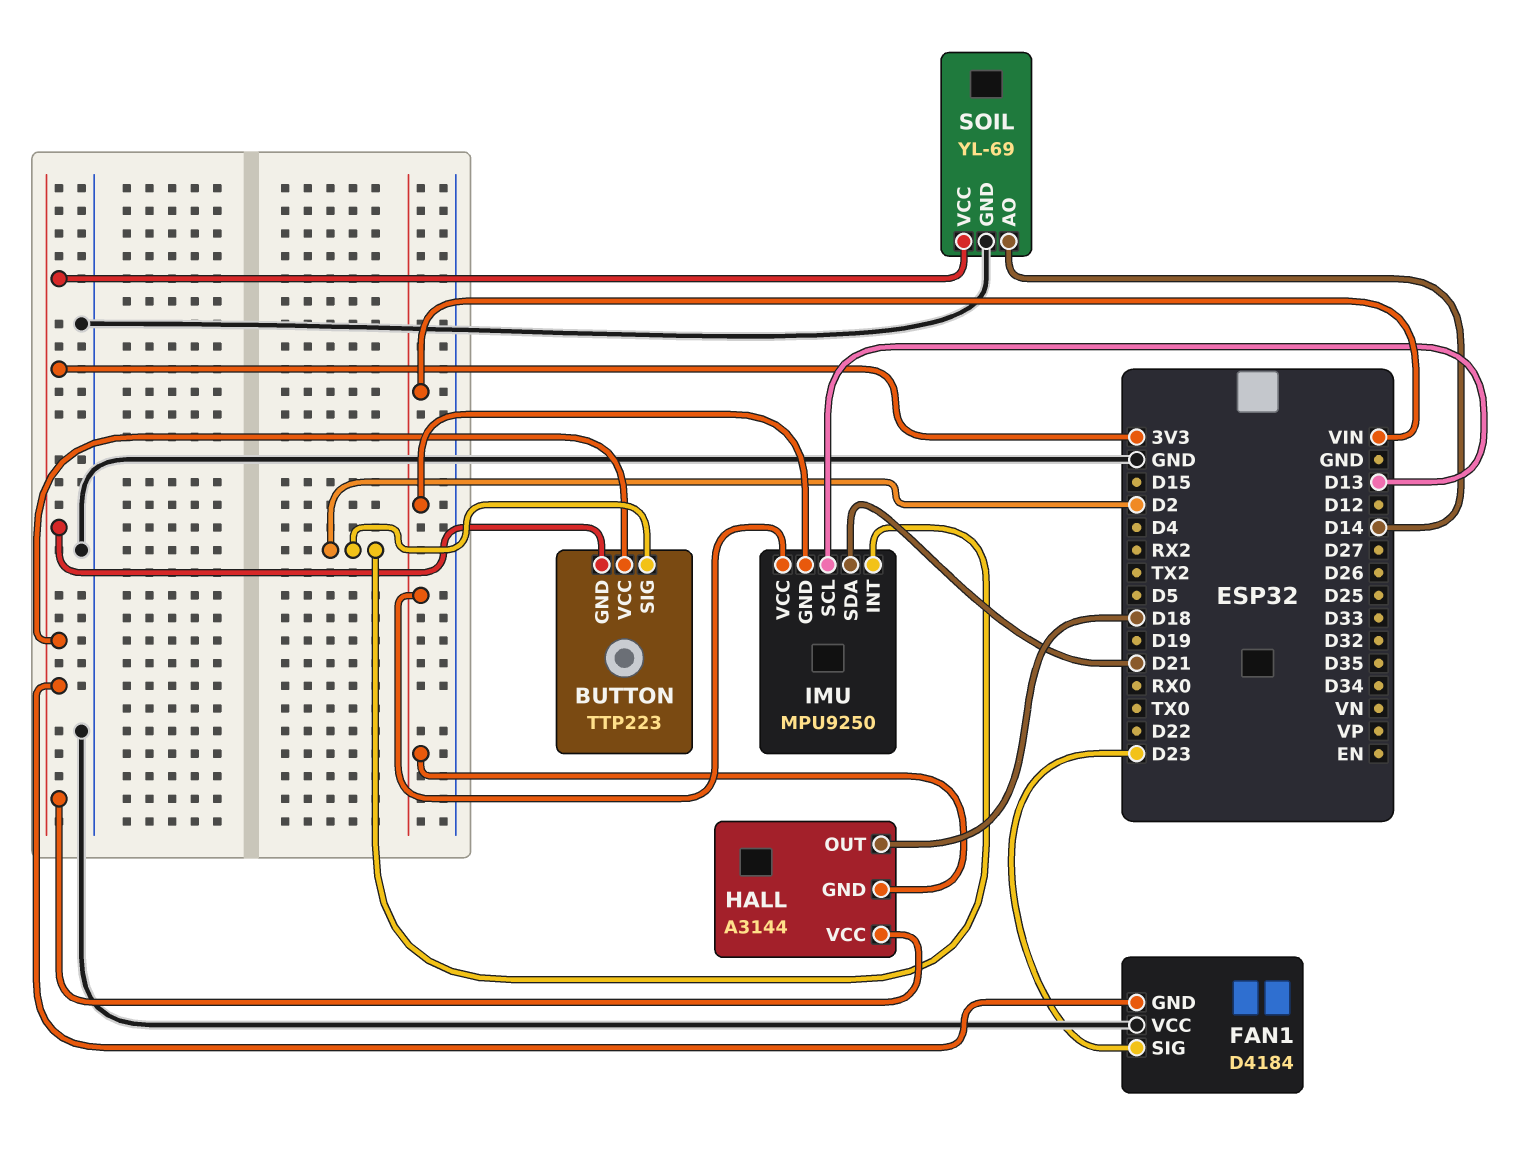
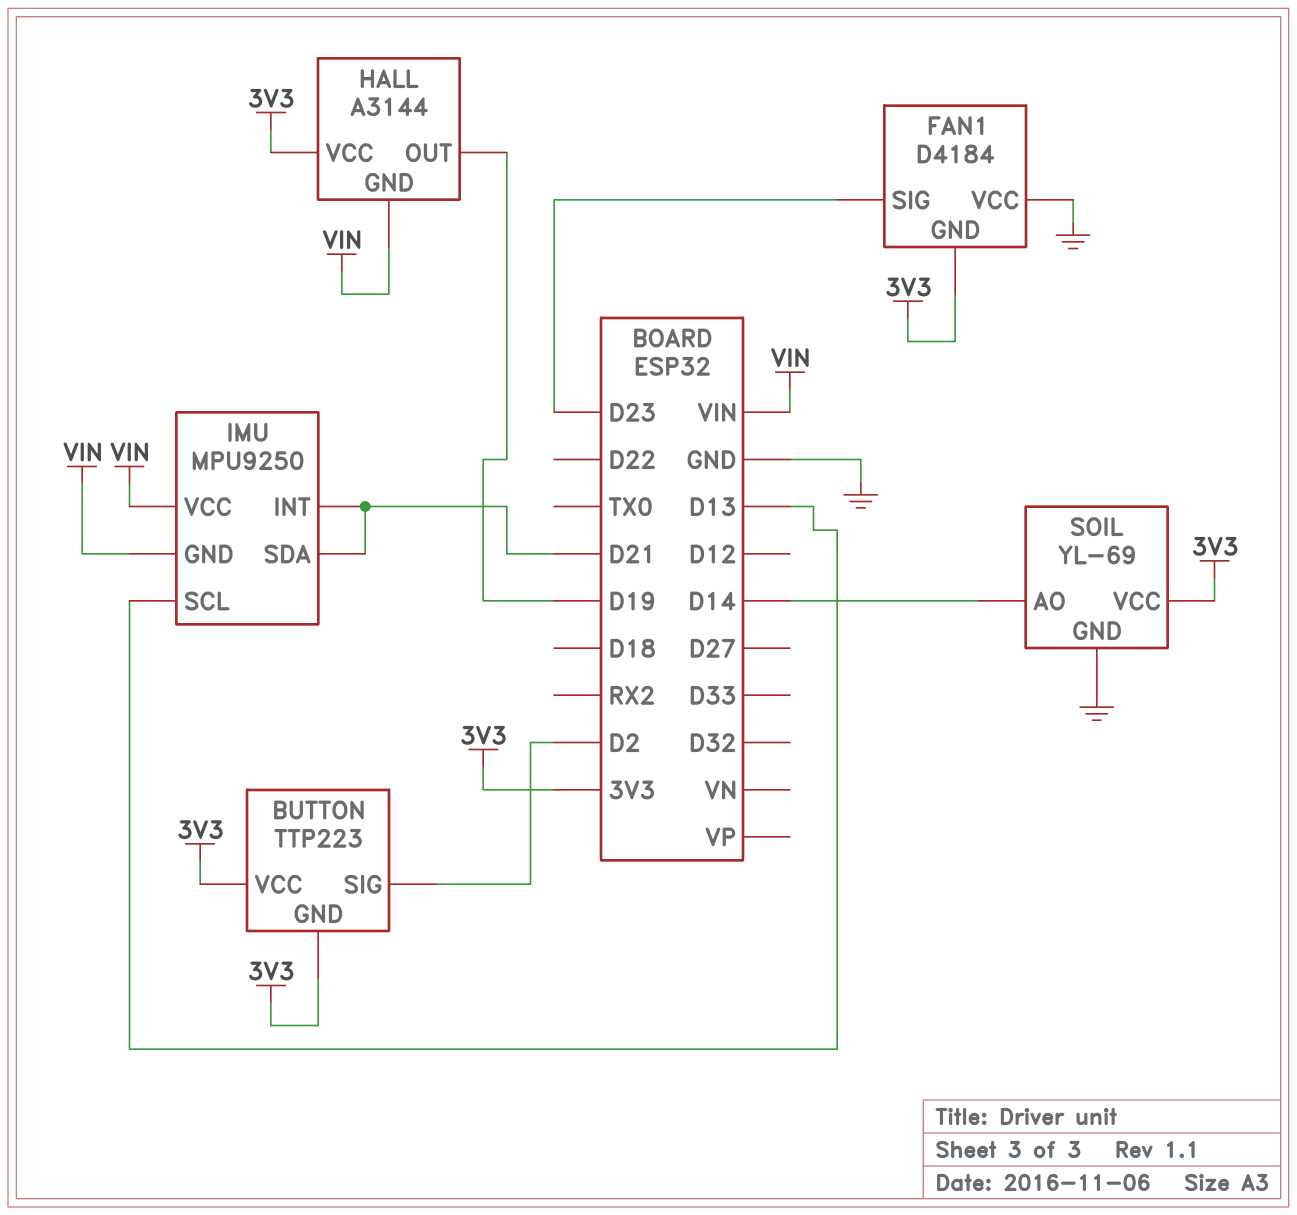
HALL pin OUT: D18 -> D19
IMU pin INT: D2 -> D21

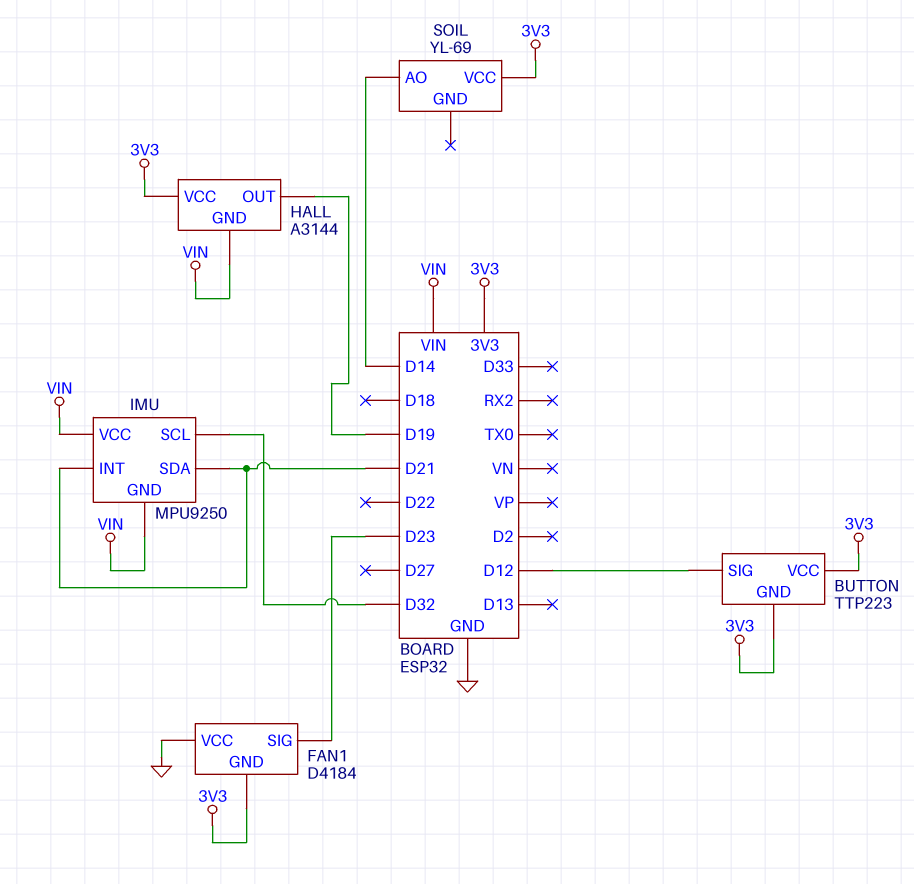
BUTTON pin SIG: D2 -> D12
IMU pin SCL: D13 -> D32
SOIL pin GND: GND -> none

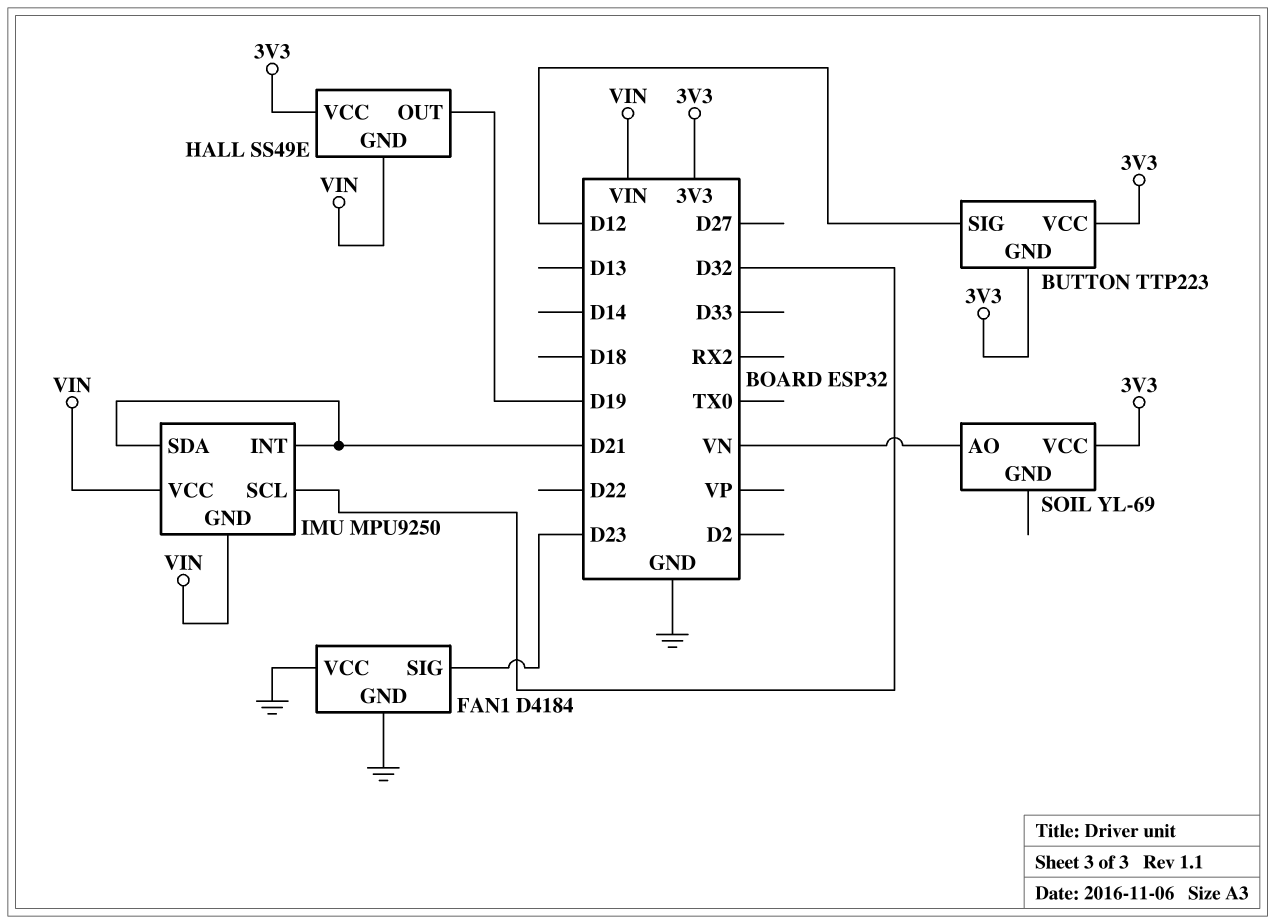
FAN1 pin GND: 3V3 -> GND
HALL: A3144 -> SS49E
SOIL pin AO: D14 -> VN

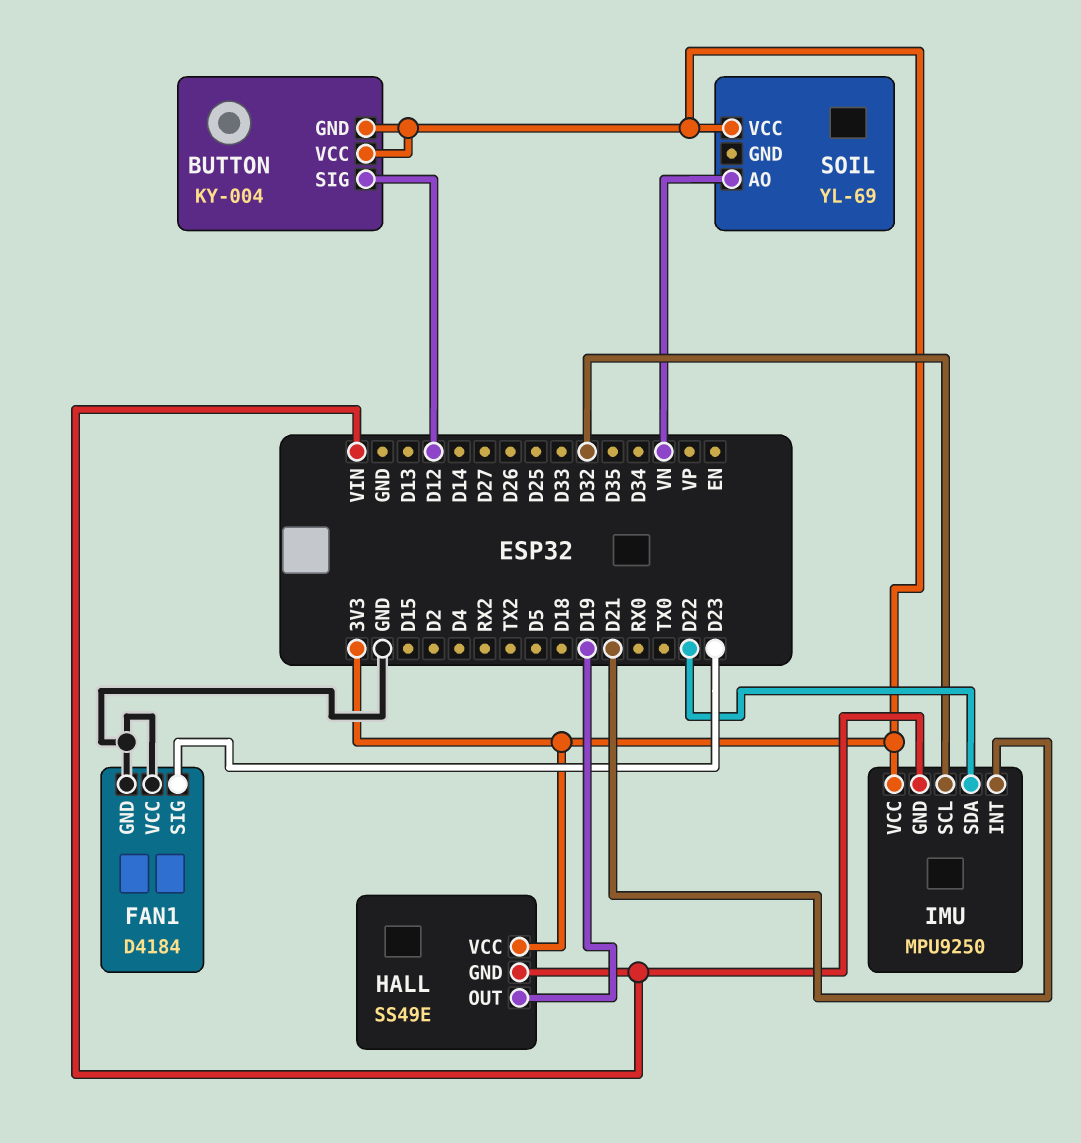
BUTTON: TTP223 -> KY-004
IMU pin SDA: D21 -> D22
IMU pin VCC: VIN -> 3V3

